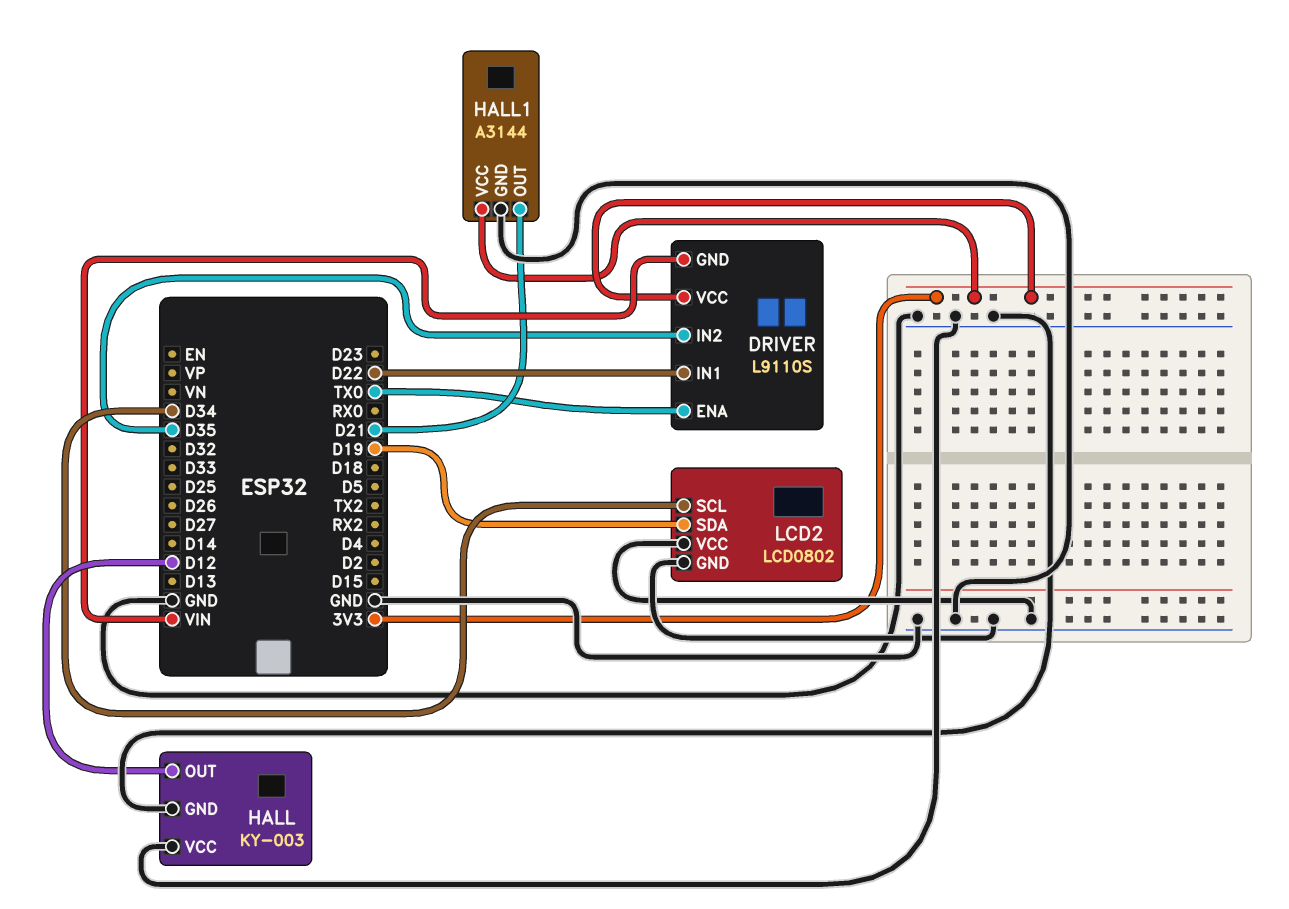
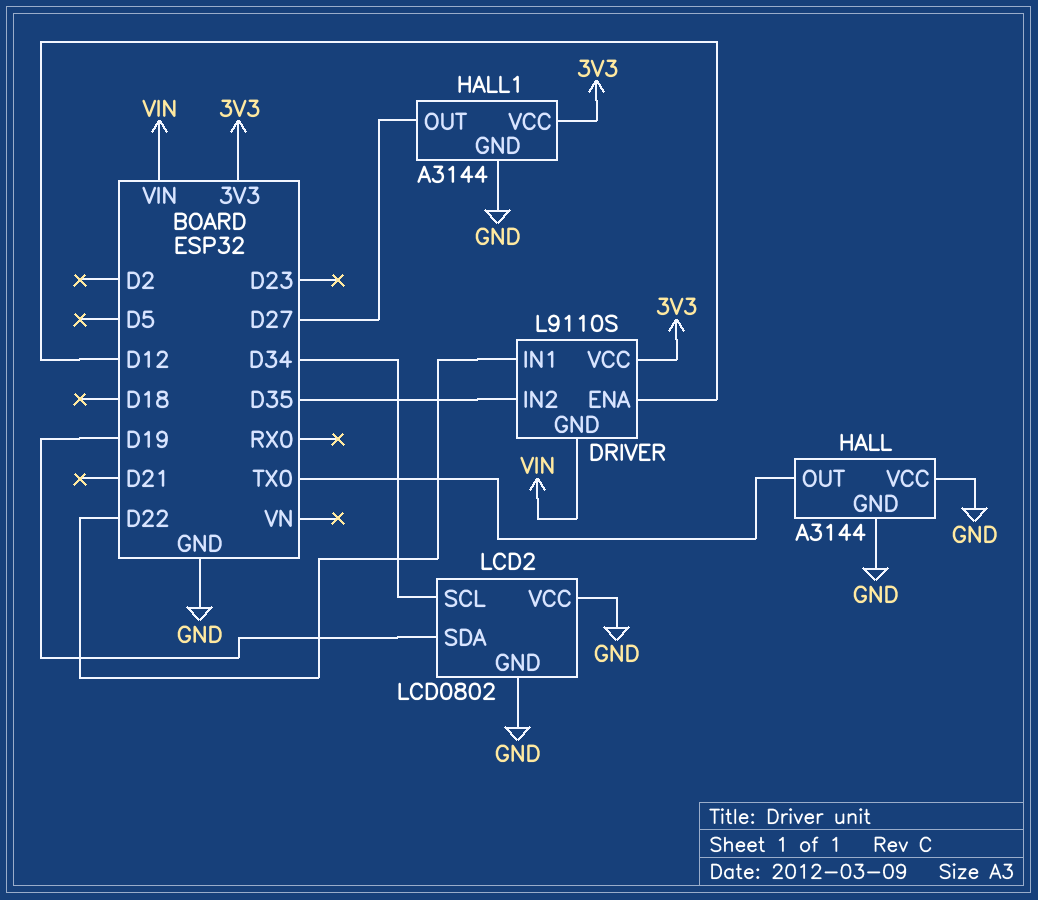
DRIVER pin ENA: TX0 -> D12
HALL: KY-003 -> A3144
HALL pin OUT: D12 -> TX0
HALL1 pin OUT: D21 -> D27

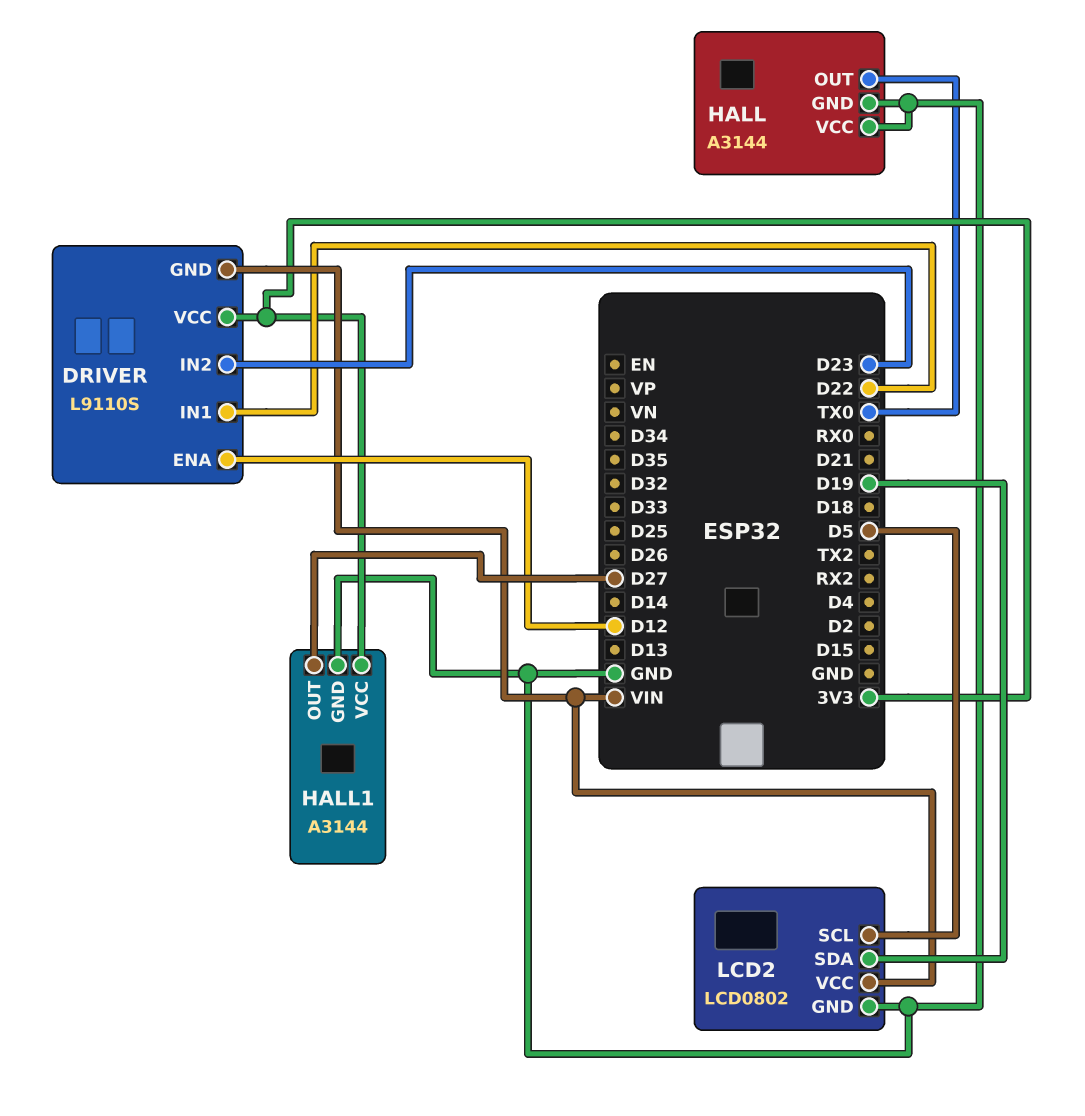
DRIVER pin IN2: D35 -> D23
LCD2 pin SCL: D34 -> D5
LCD2 pin VCC: GND -> VIN

